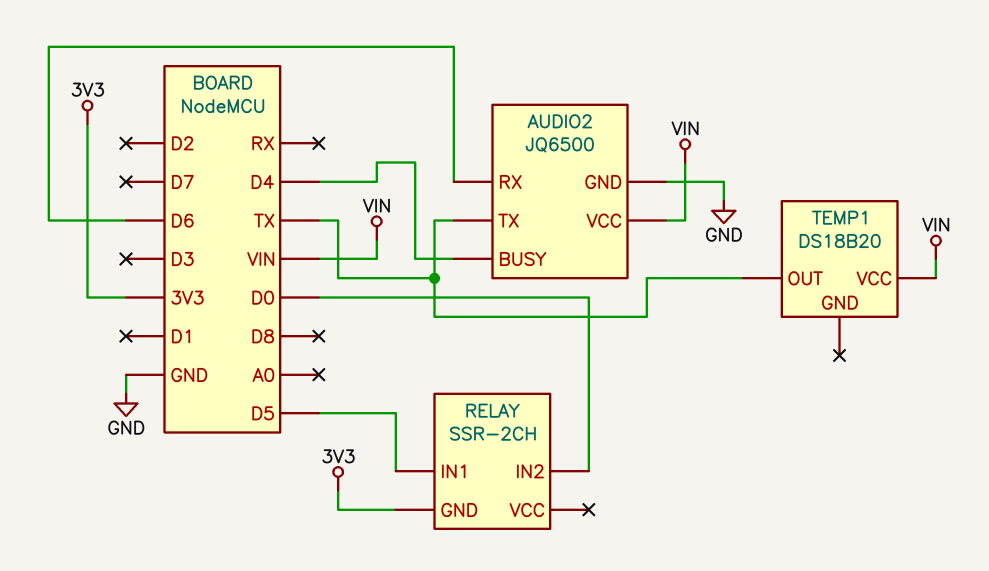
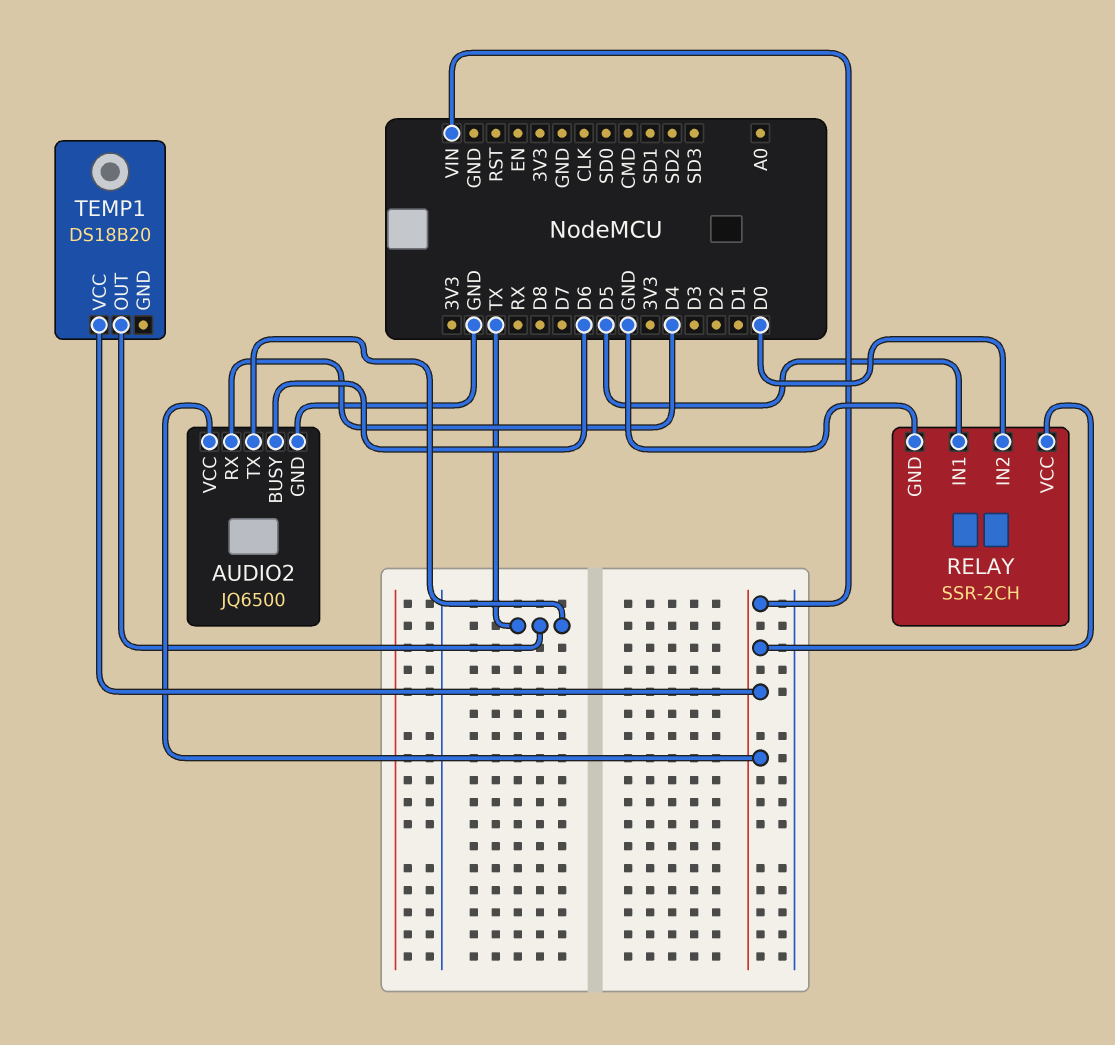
AUDIO2 pin BUSY: D4 -> D6
AUDIO2 pin RX: D6 -> D4
RELAY pin GND: 3V3 -> GND
RELAY pin VCC: none -> VIN

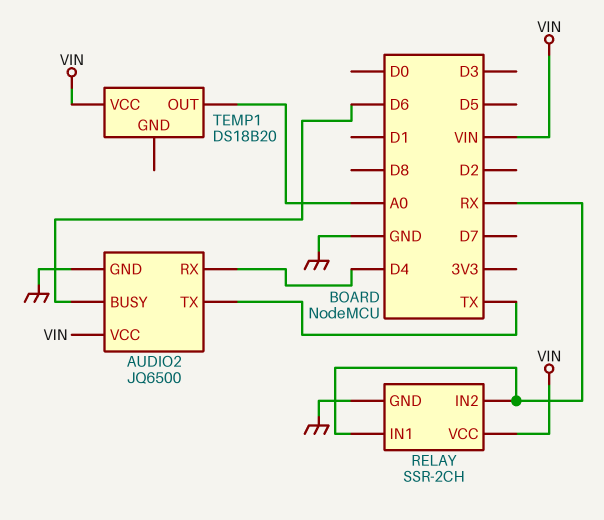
RELAY pin IN1: D5 -> RX
RELAY pin IN2: D0 -> RX
TEMP1 pin OUT: TX -> A0

